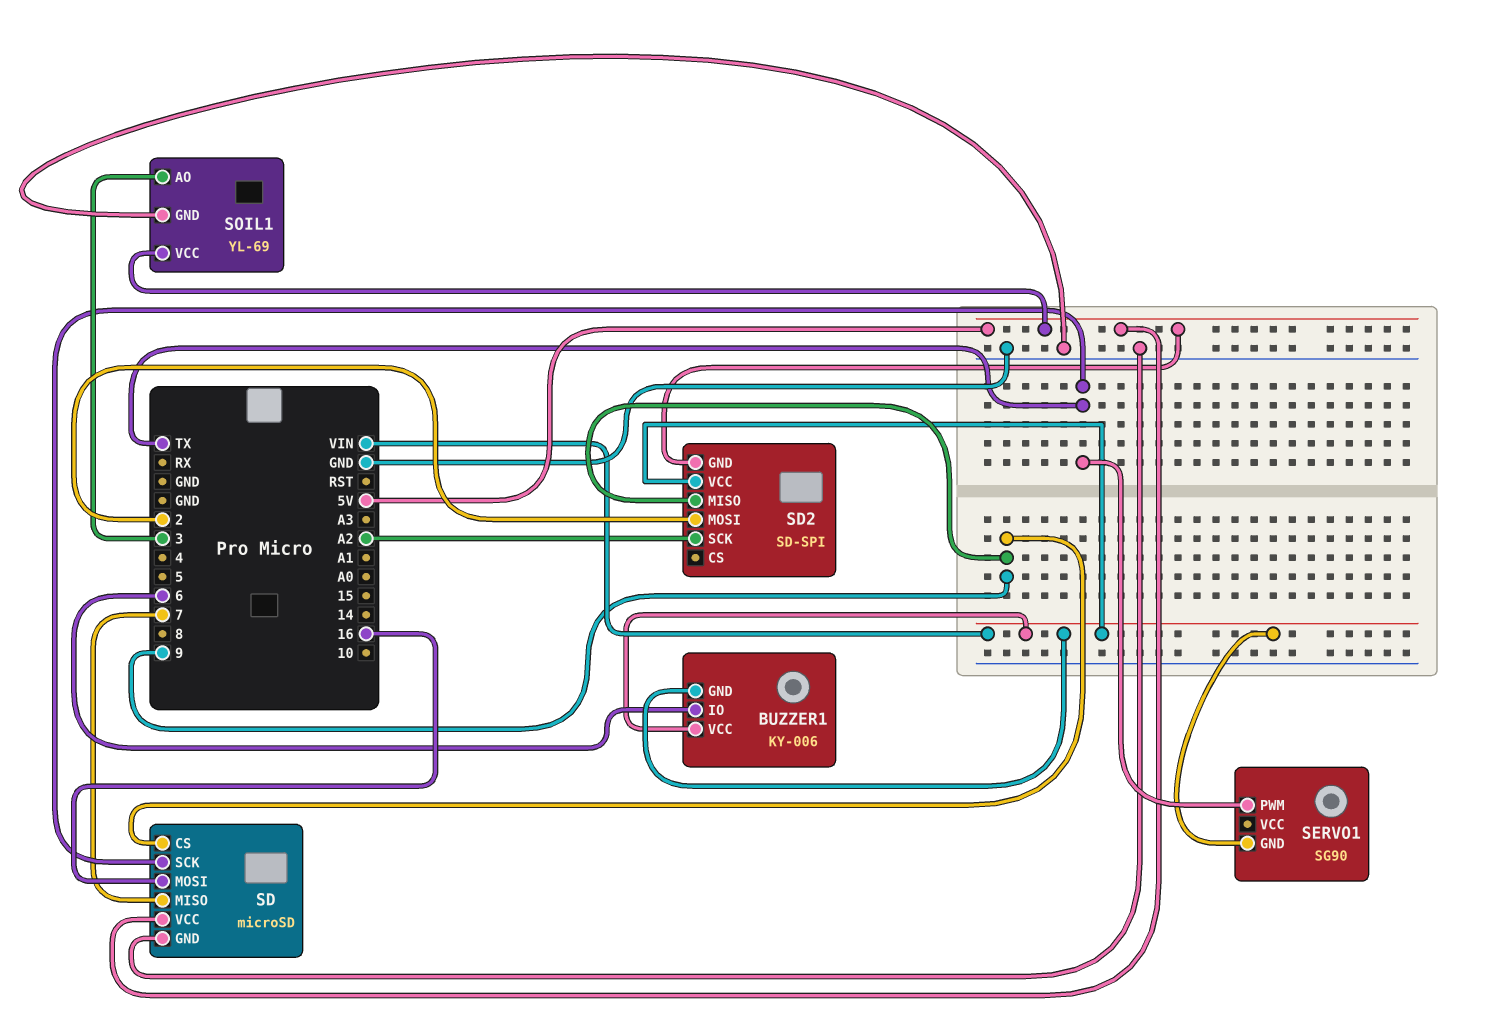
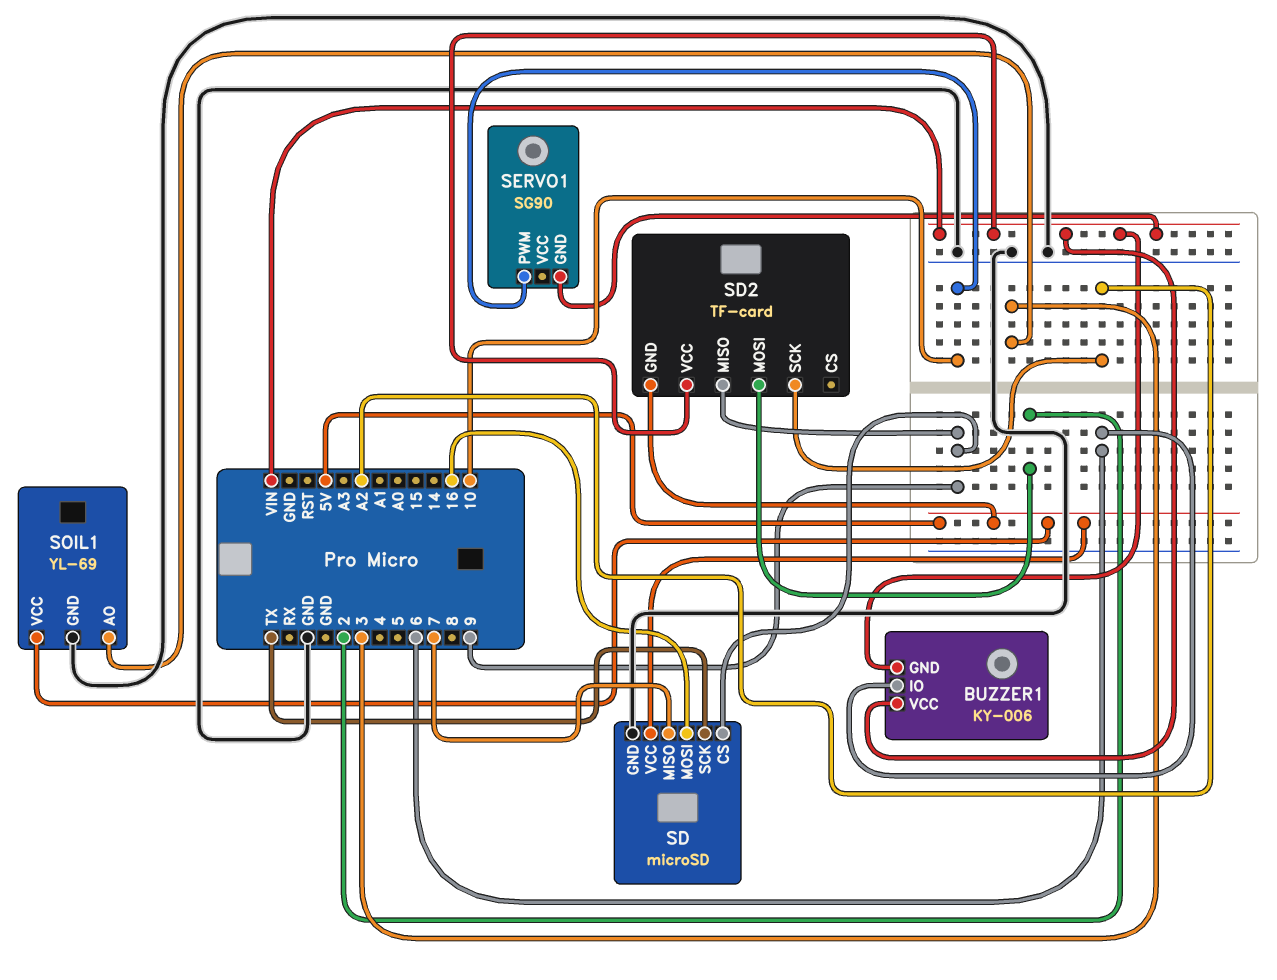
SD2: SD-SPI -> TF-card
SERVO1 pin PWM: TX -> 10

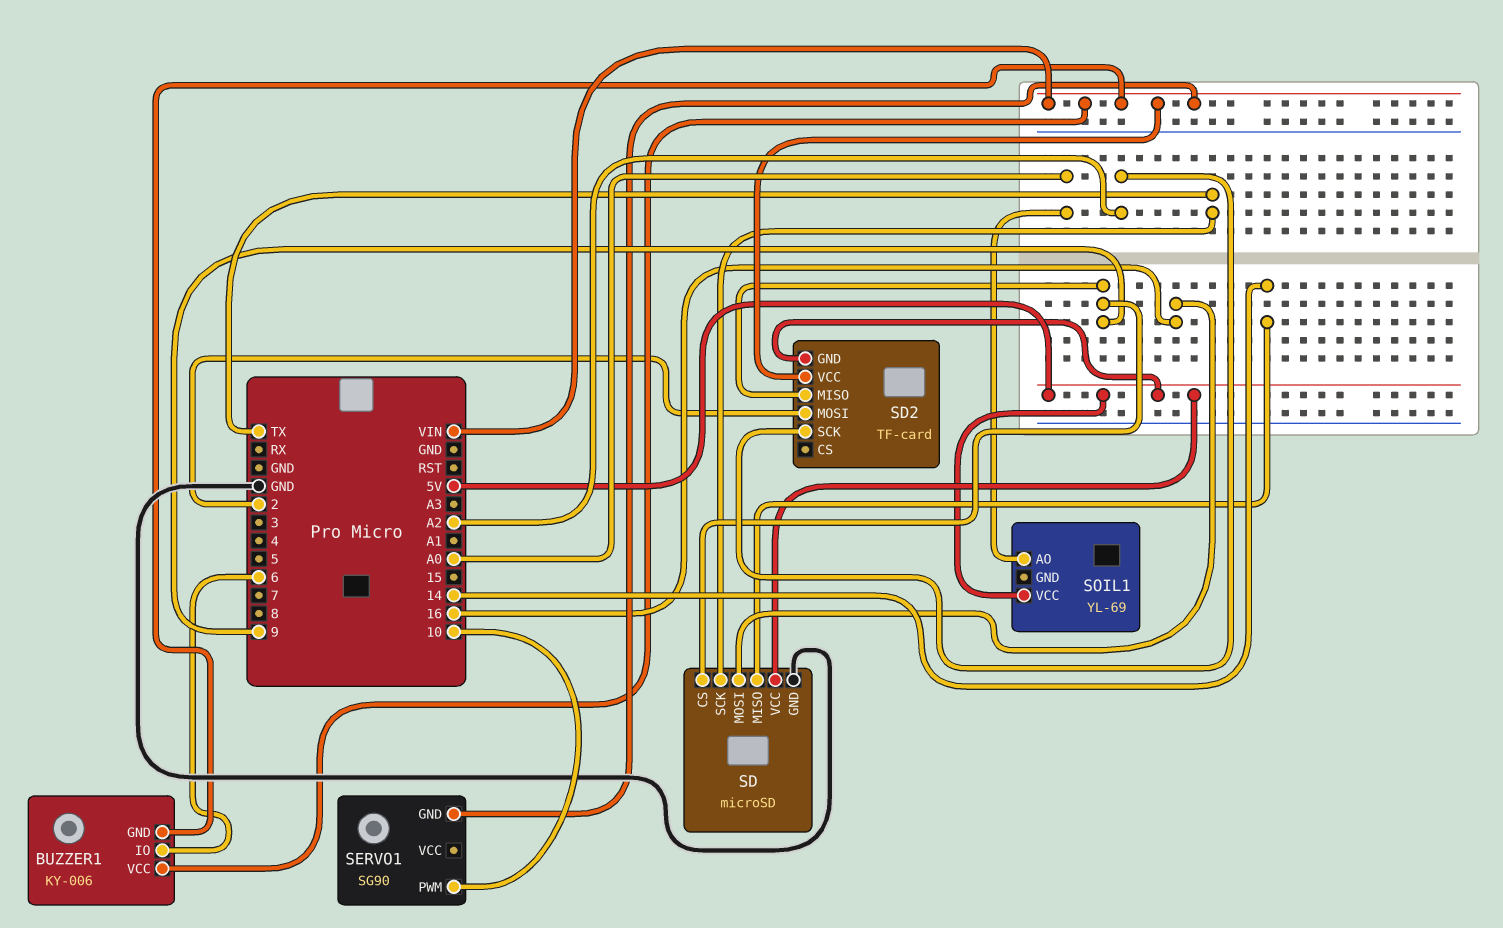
SD pin MISO: 7 -> 14
SOIL1 pin AO: 3 -> A0
SOIL1 pin GND: GND -> none

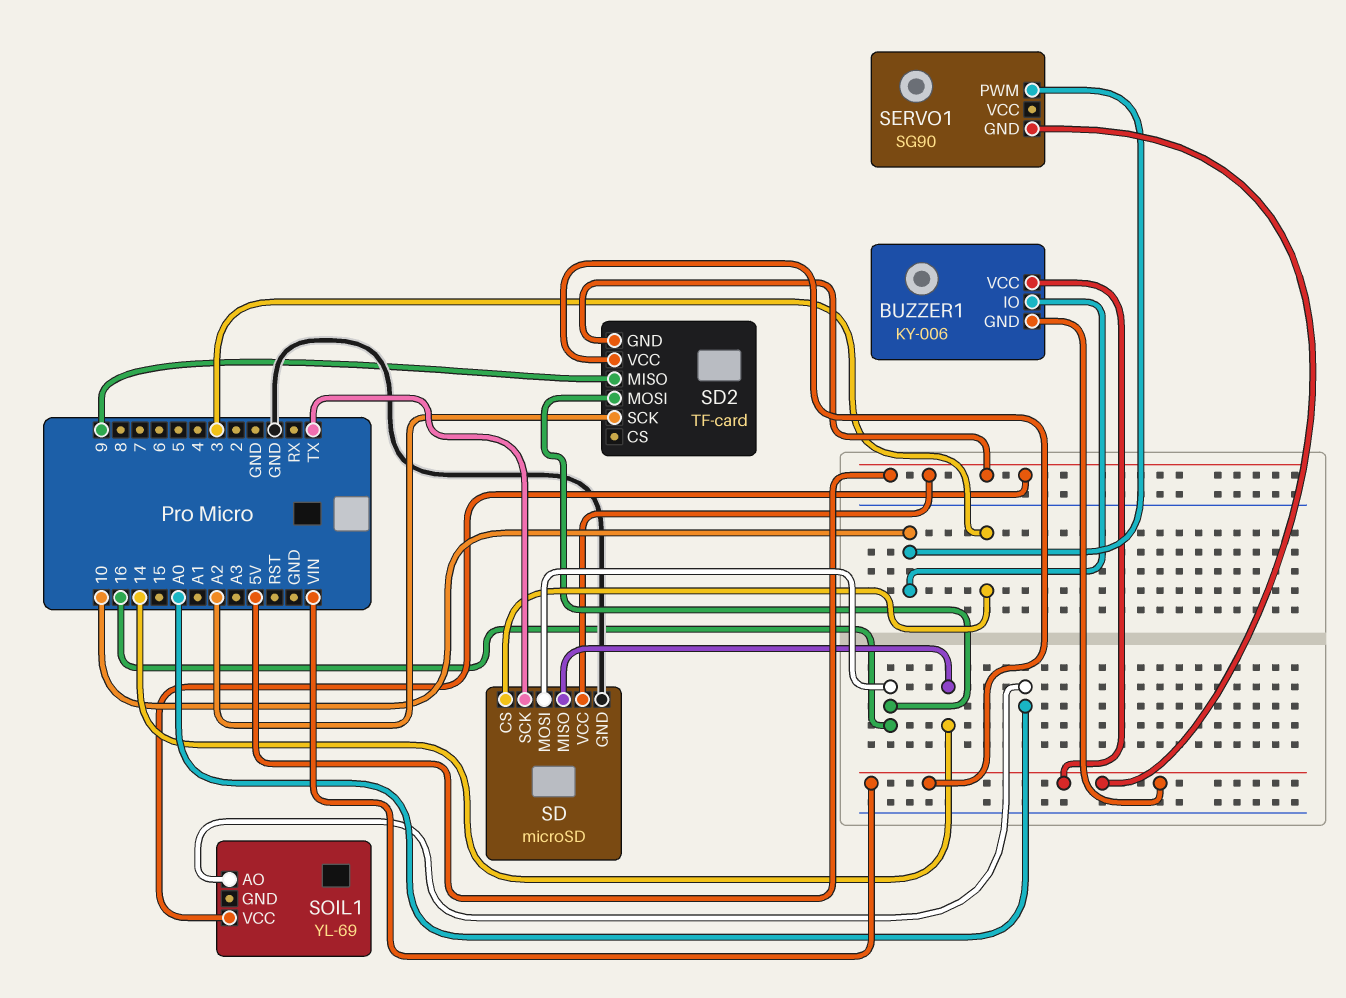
BUZZER1 pin IO: 6 -> 10
SD pin CS: 9 -> 3
SD2 pin MOSI: 2 -> 16

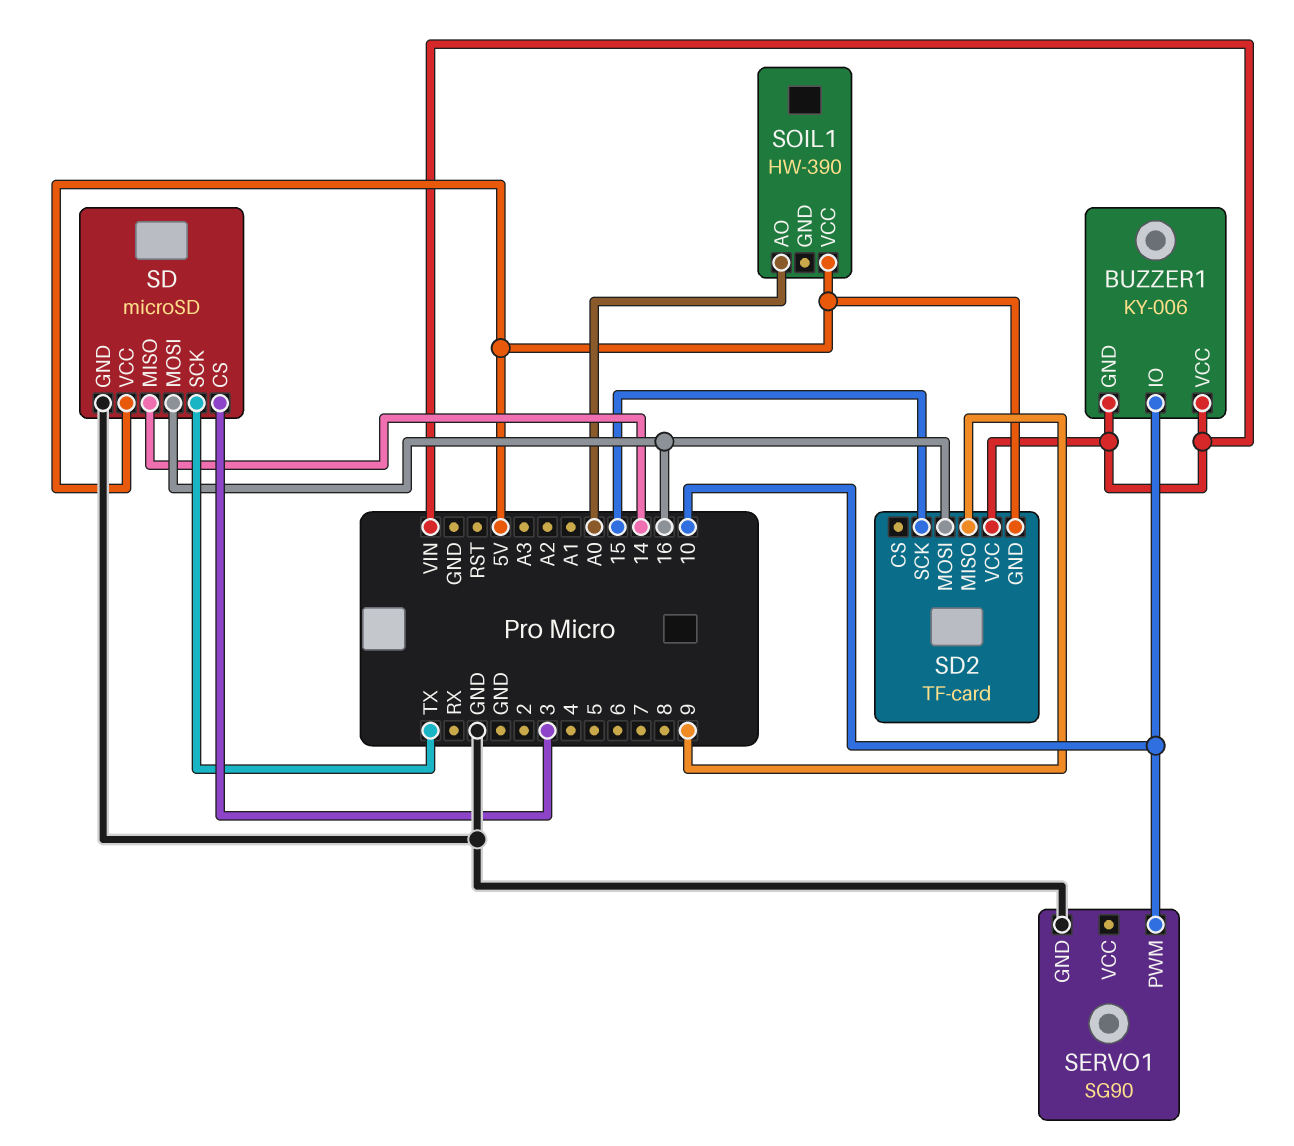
SD2 pin SCK: A2 -> 15
SERVO1 pin GND: VIN -> GND
SOIL1: YL-69 -> HW-390

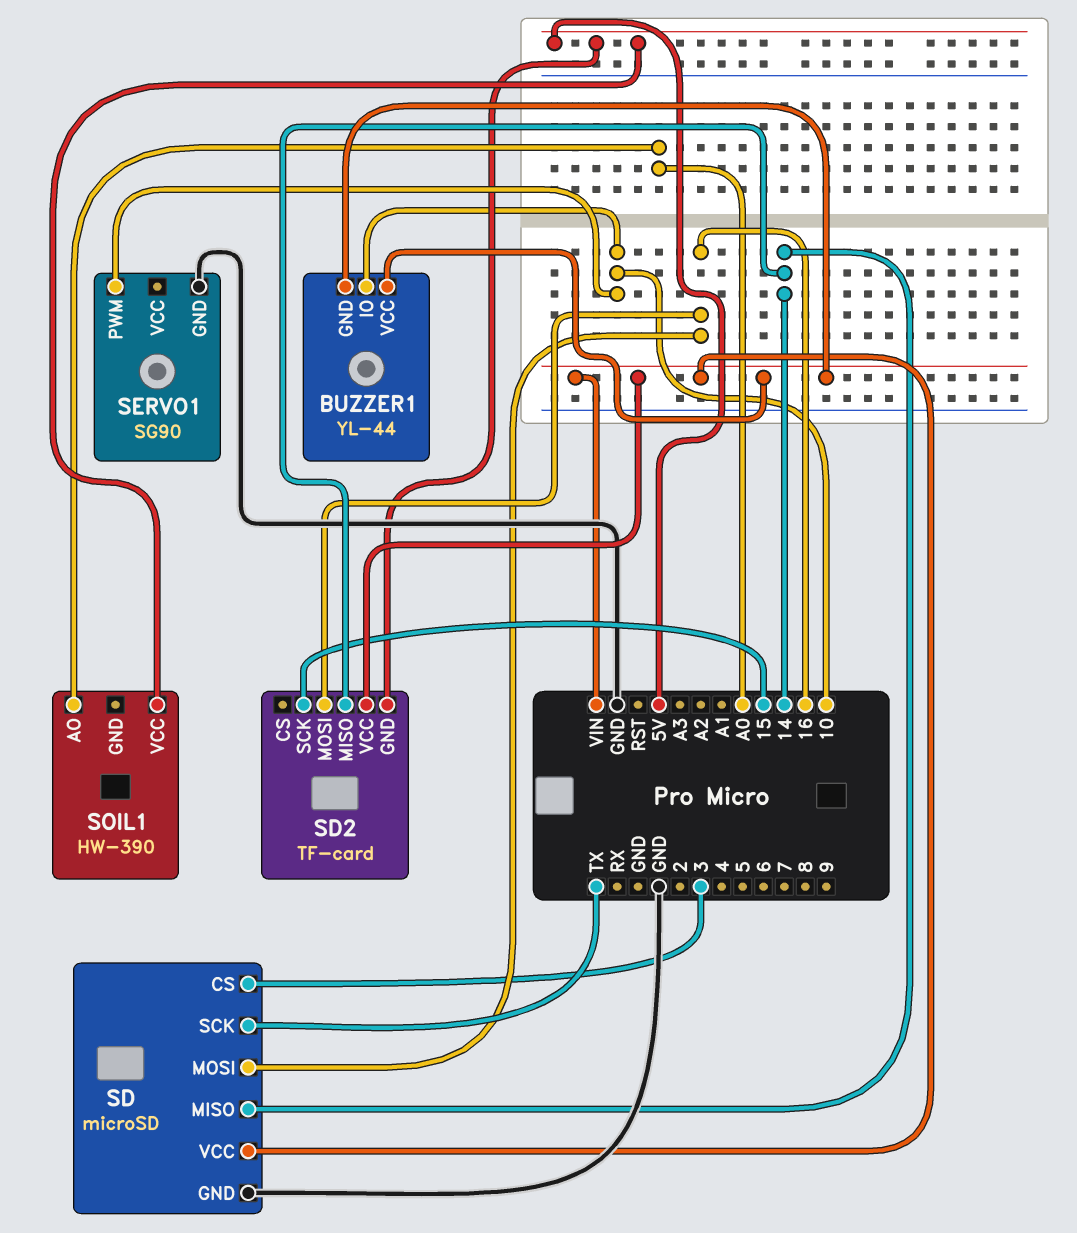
BUZZER1: KY-006 -> YL-44
SD pin VCC: 5V -> VIN
SD2 pin MISO: 9 -> 14

